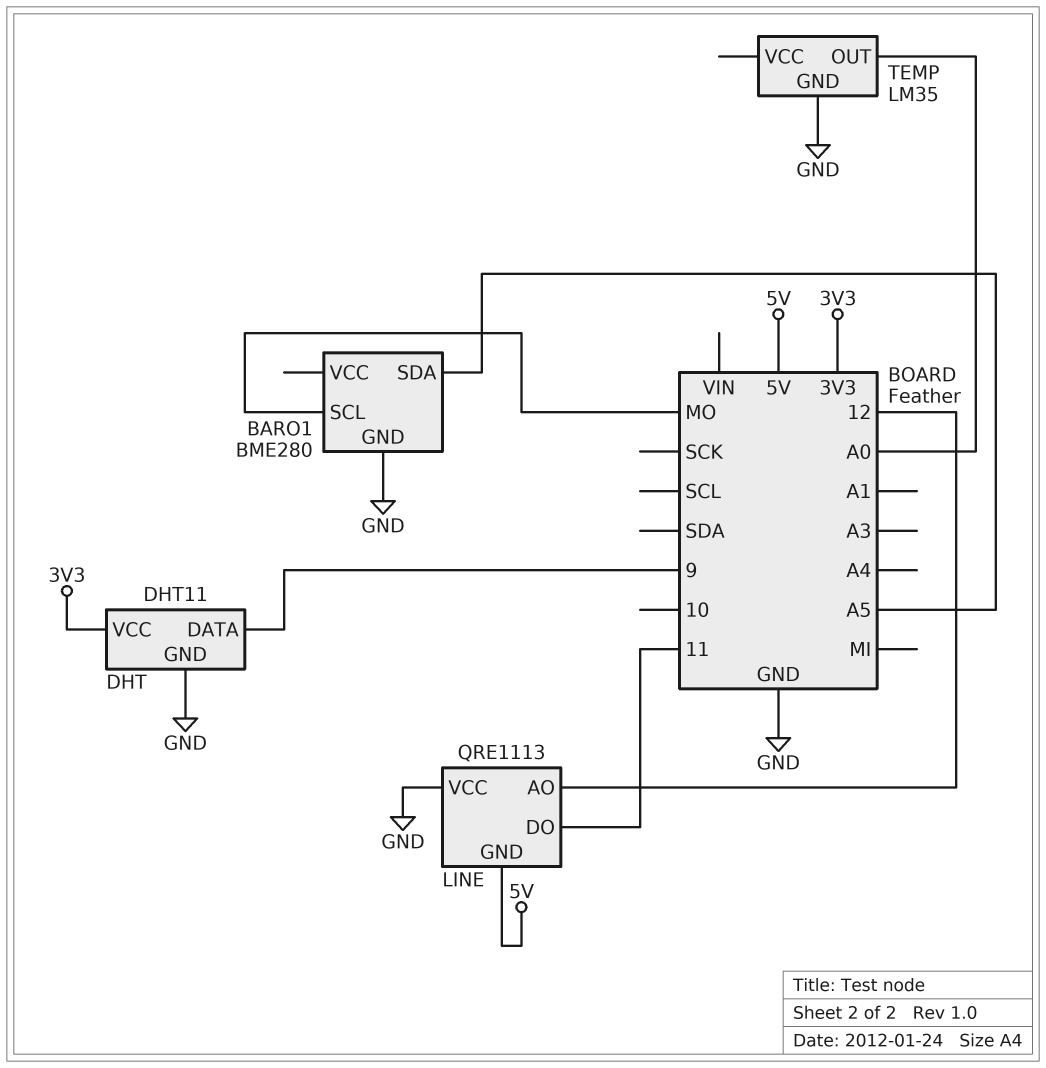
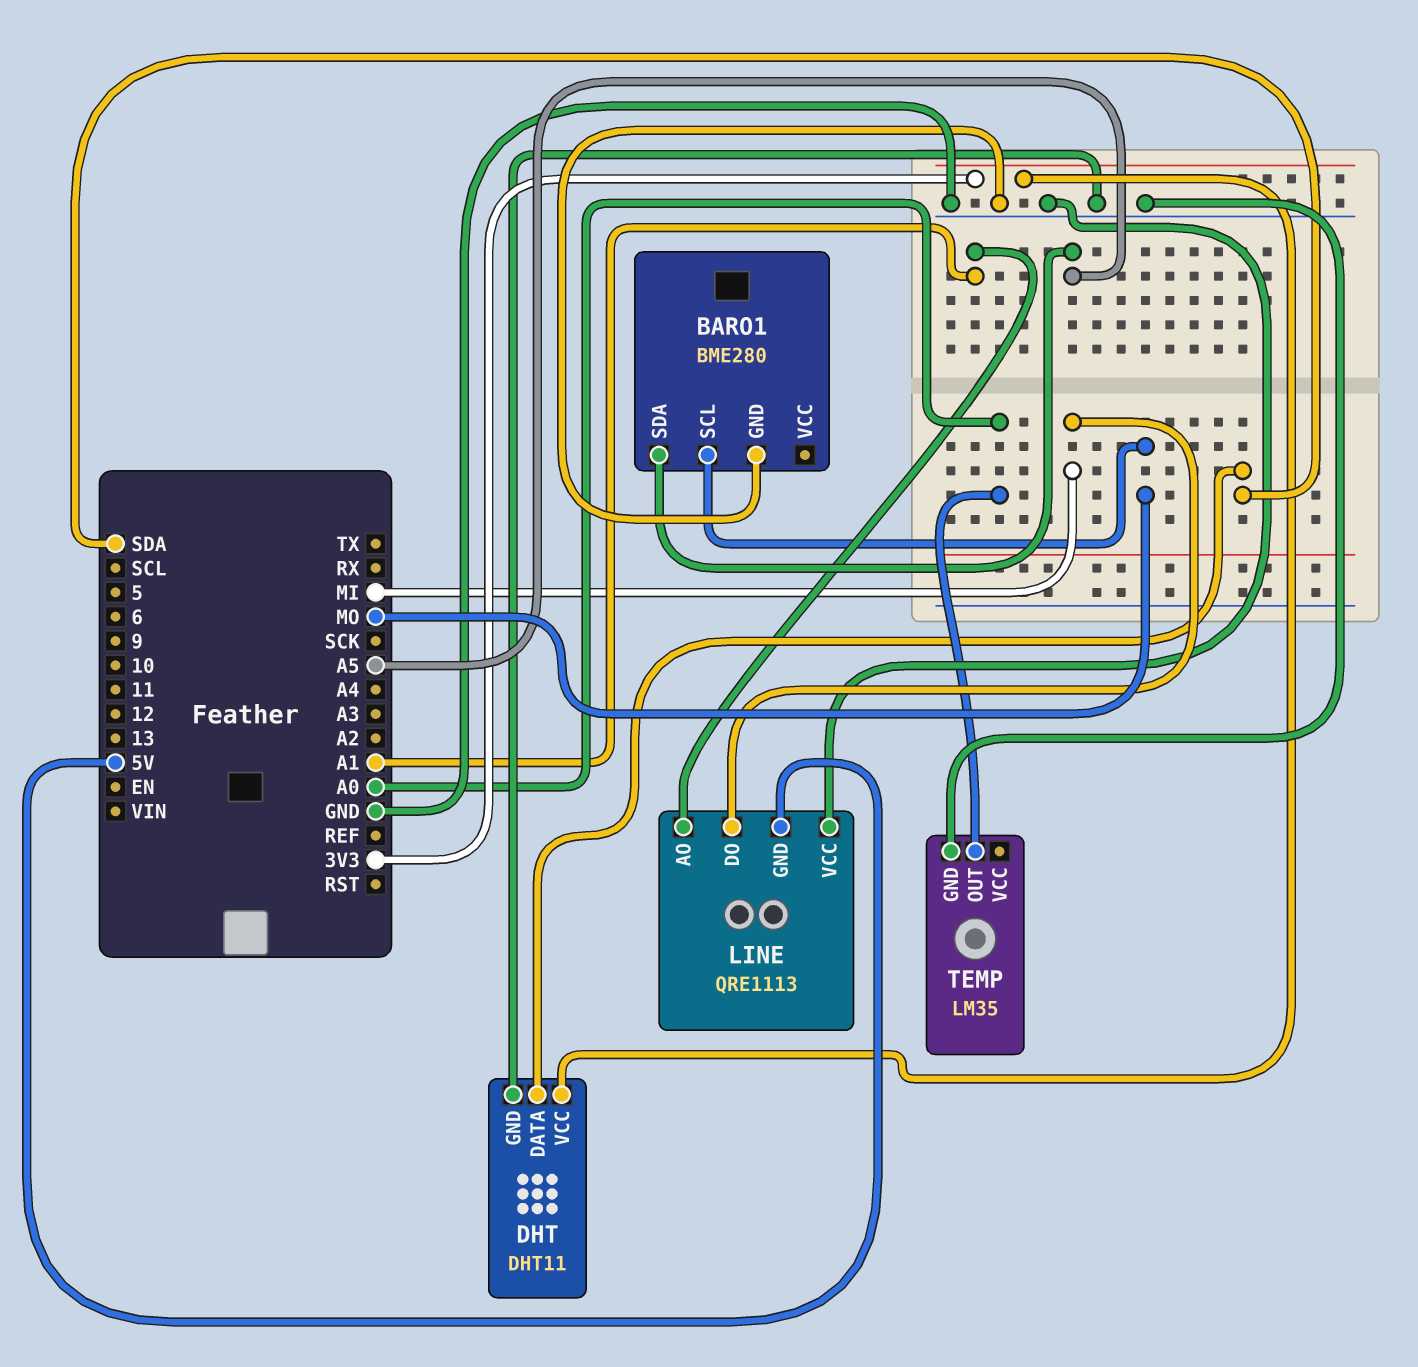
DHT pin DATA: 9 -> SDA
LINE pin AO: 12 -> A1
LINE pin DO: 11 -> MI

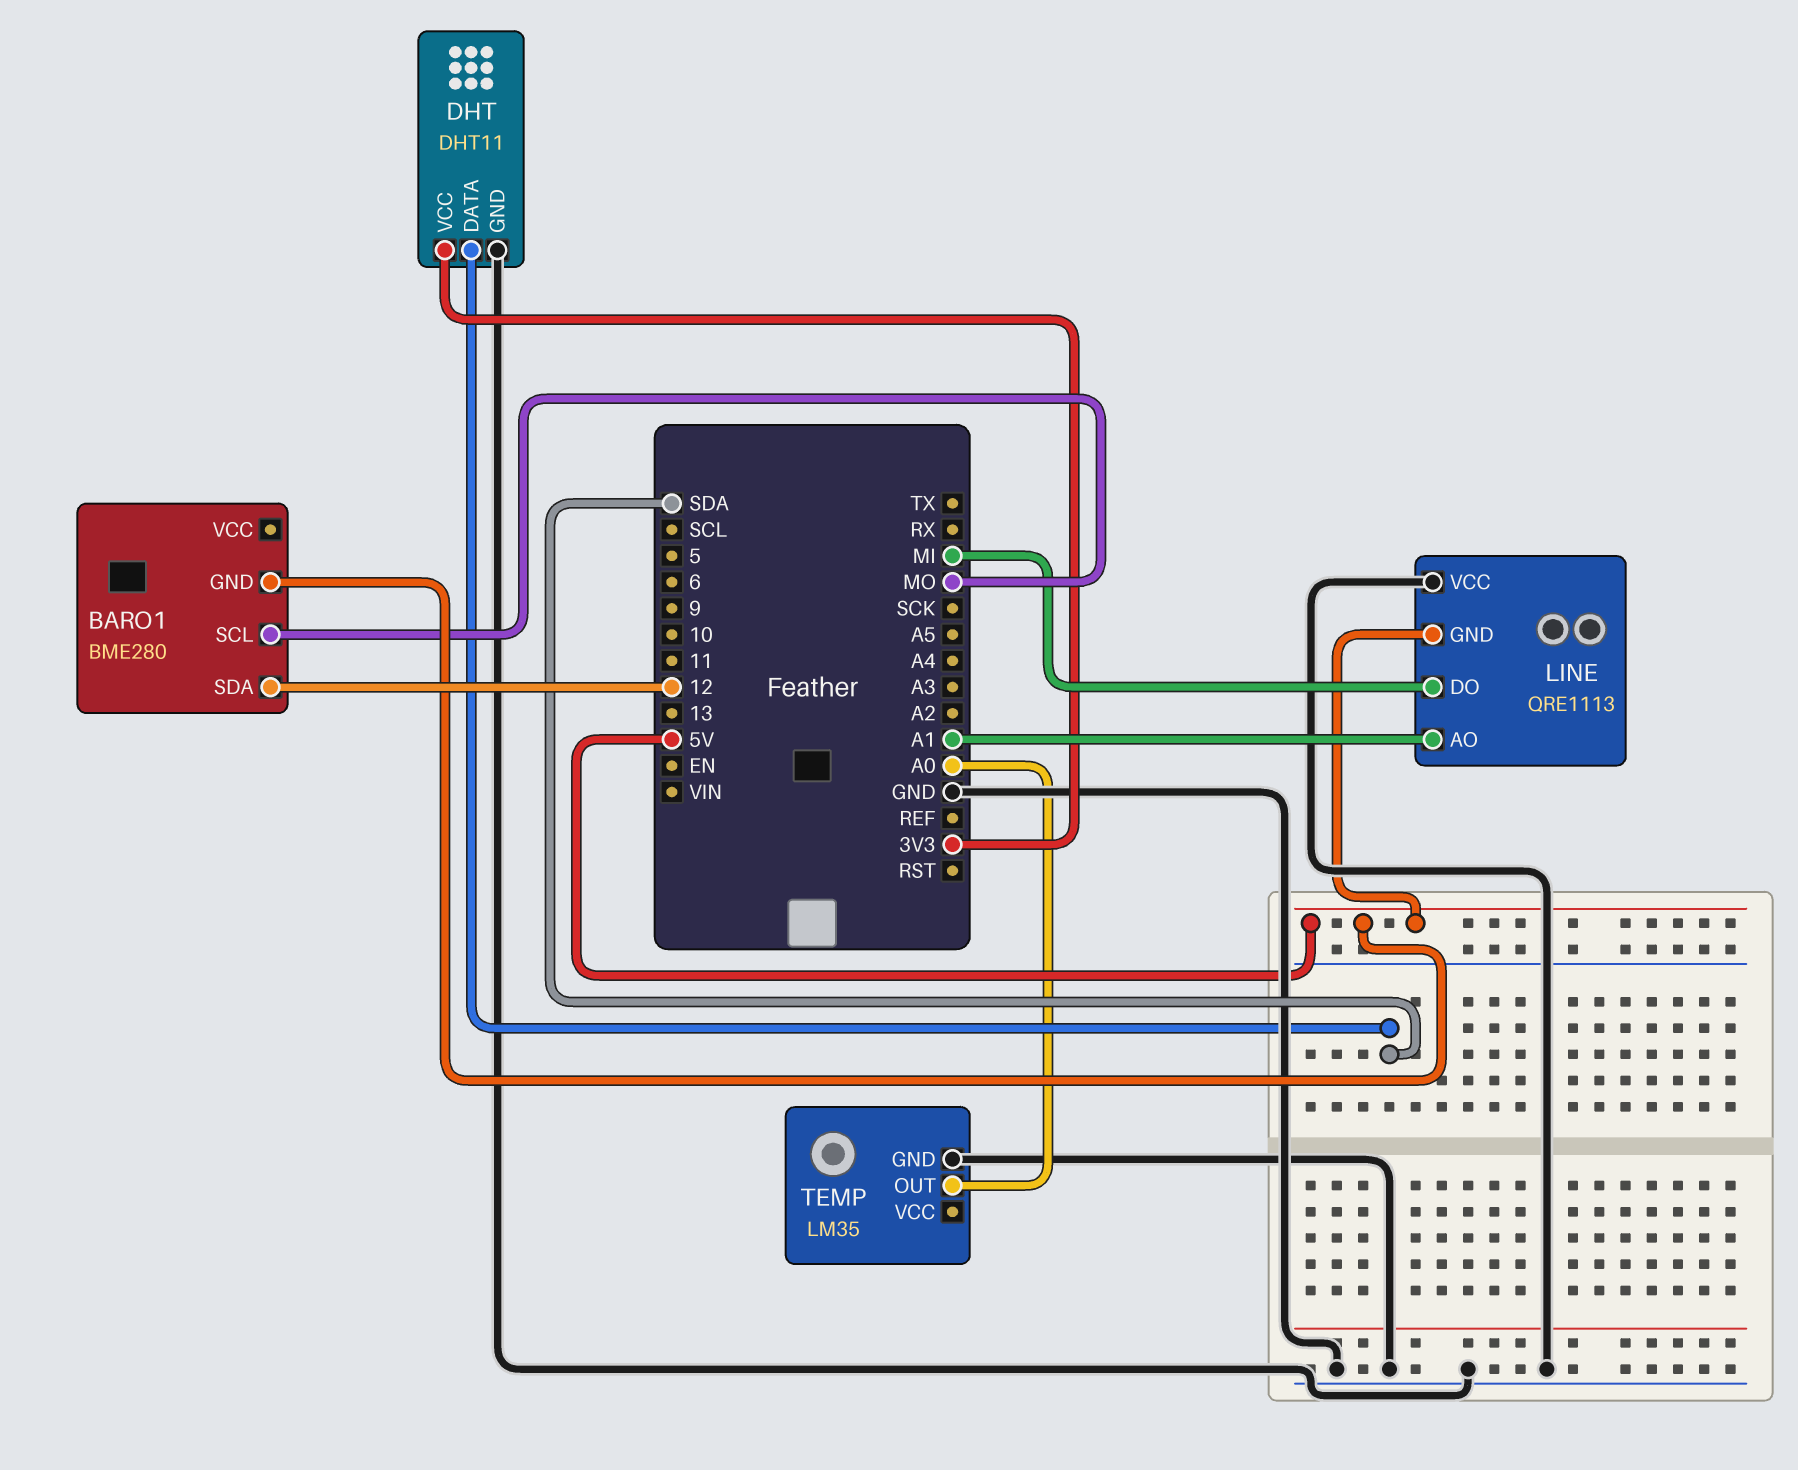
BARO1 pin GND: GND -> 5V
BARO1 pin SDA: A5 -> 12

